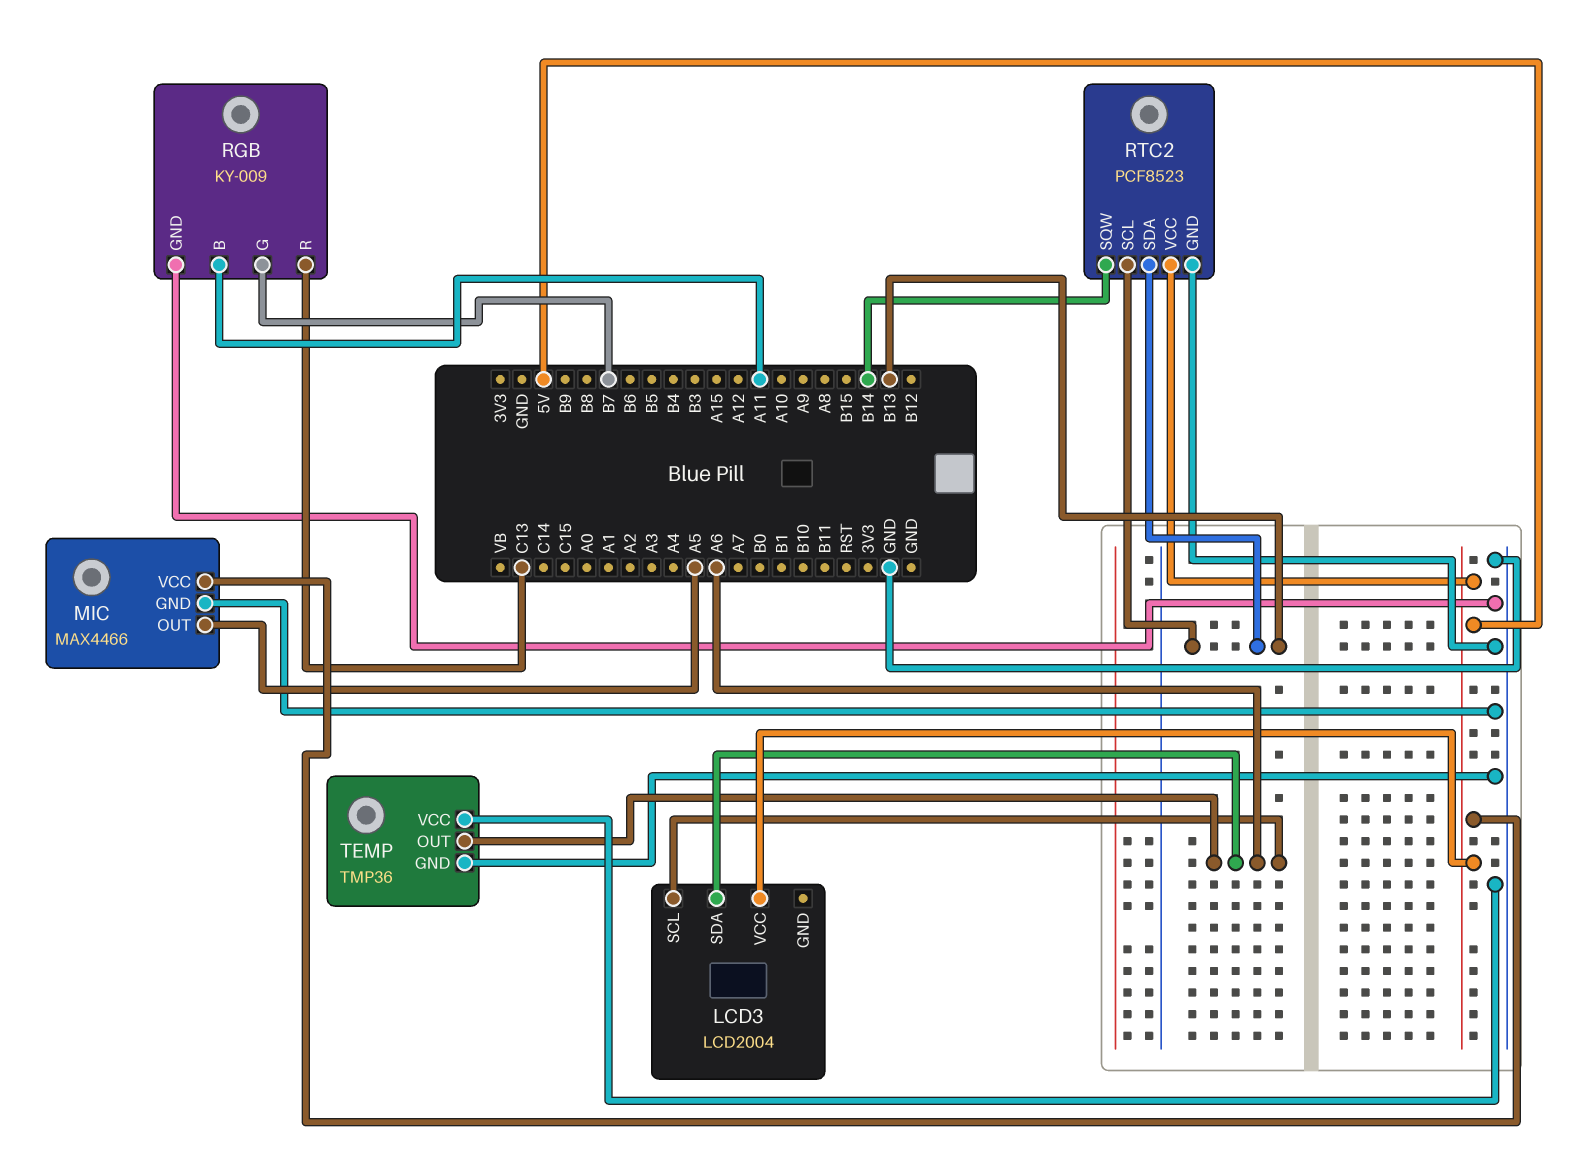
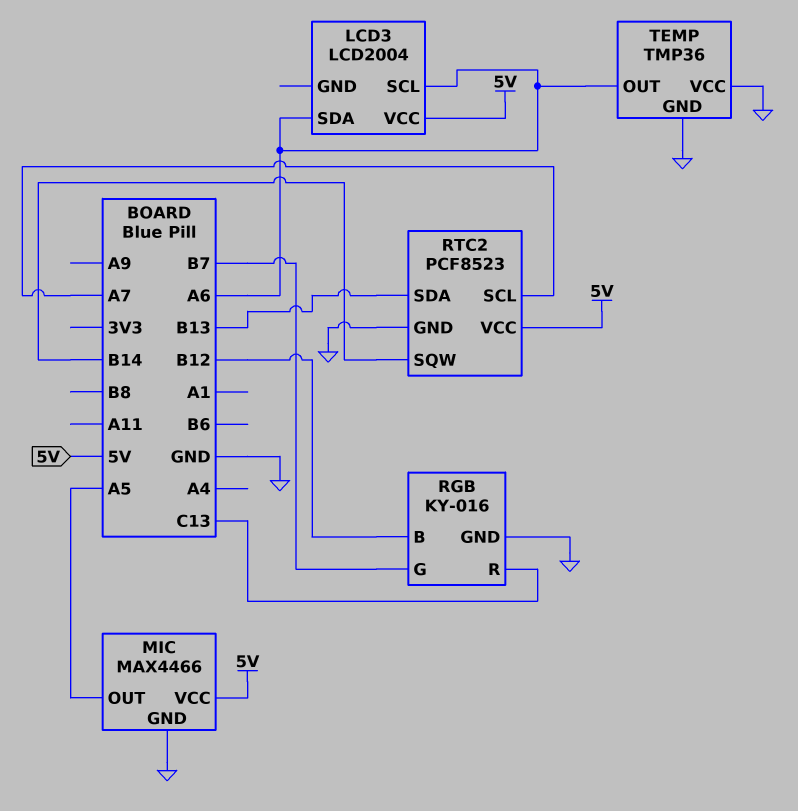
RGB: KY-009 -> KY-016
RGB pin B: A11 -> B12
RTC2 pin SCL: B13 -> A7

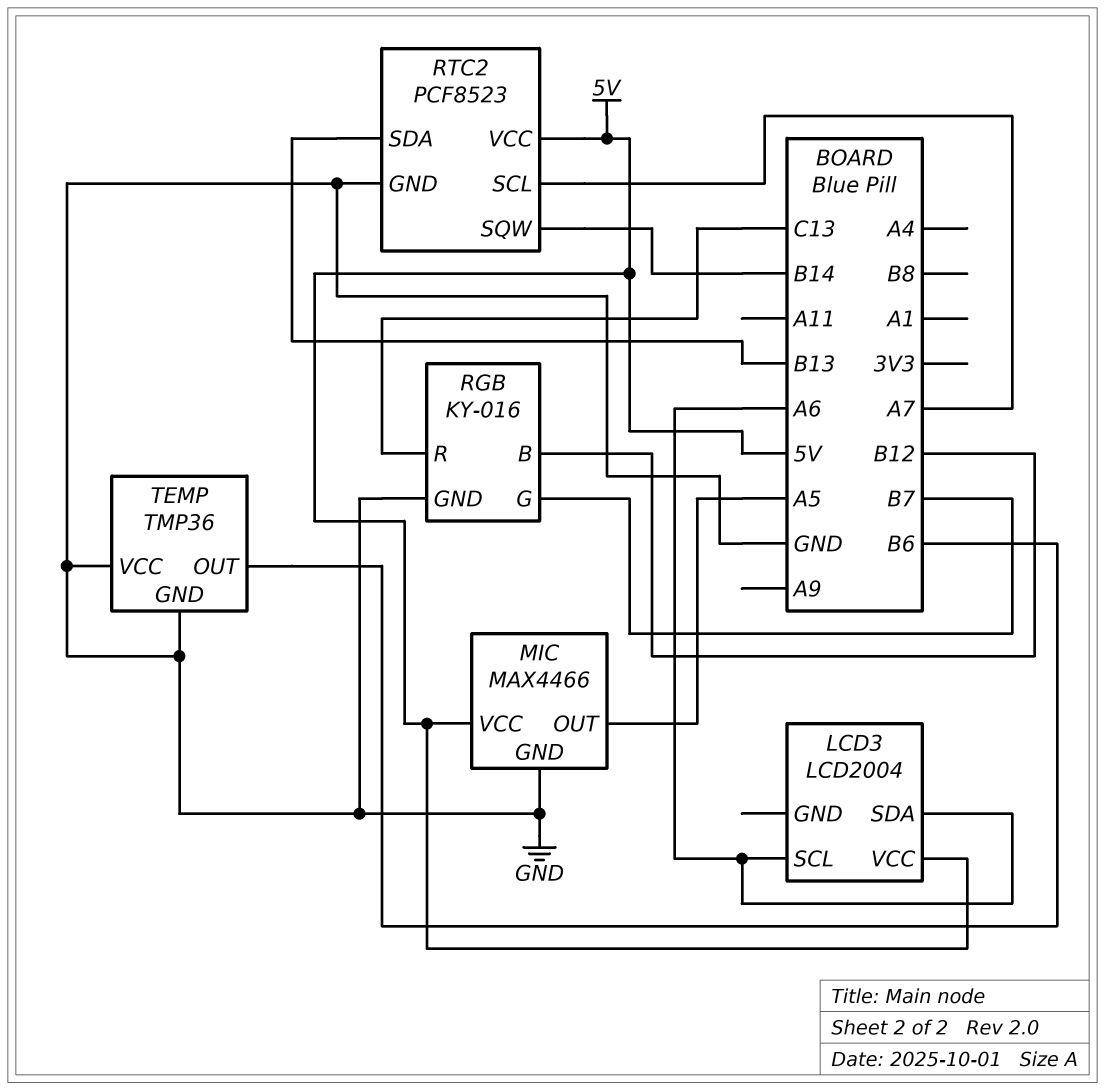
TEMP pin OUT: A6 -> B6

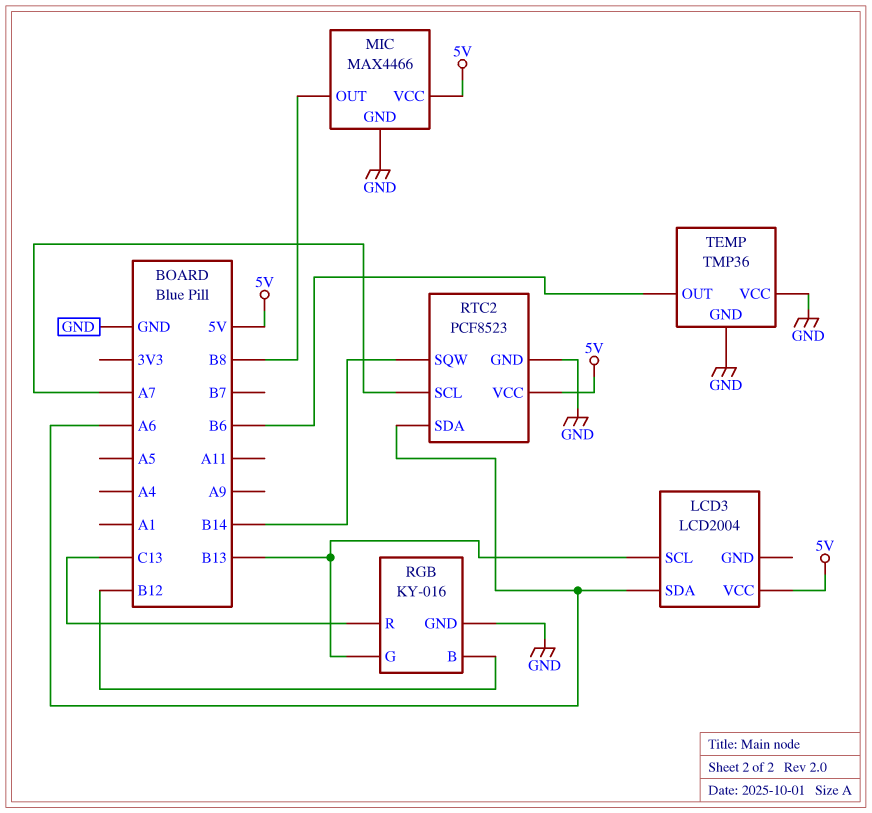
LCD3 pin SCL: A6 -> B13
MIC pin OUT: A5 -> B8
RGB pin G: B7 -> B13
RTC2 pin SDA: B13 -> A6

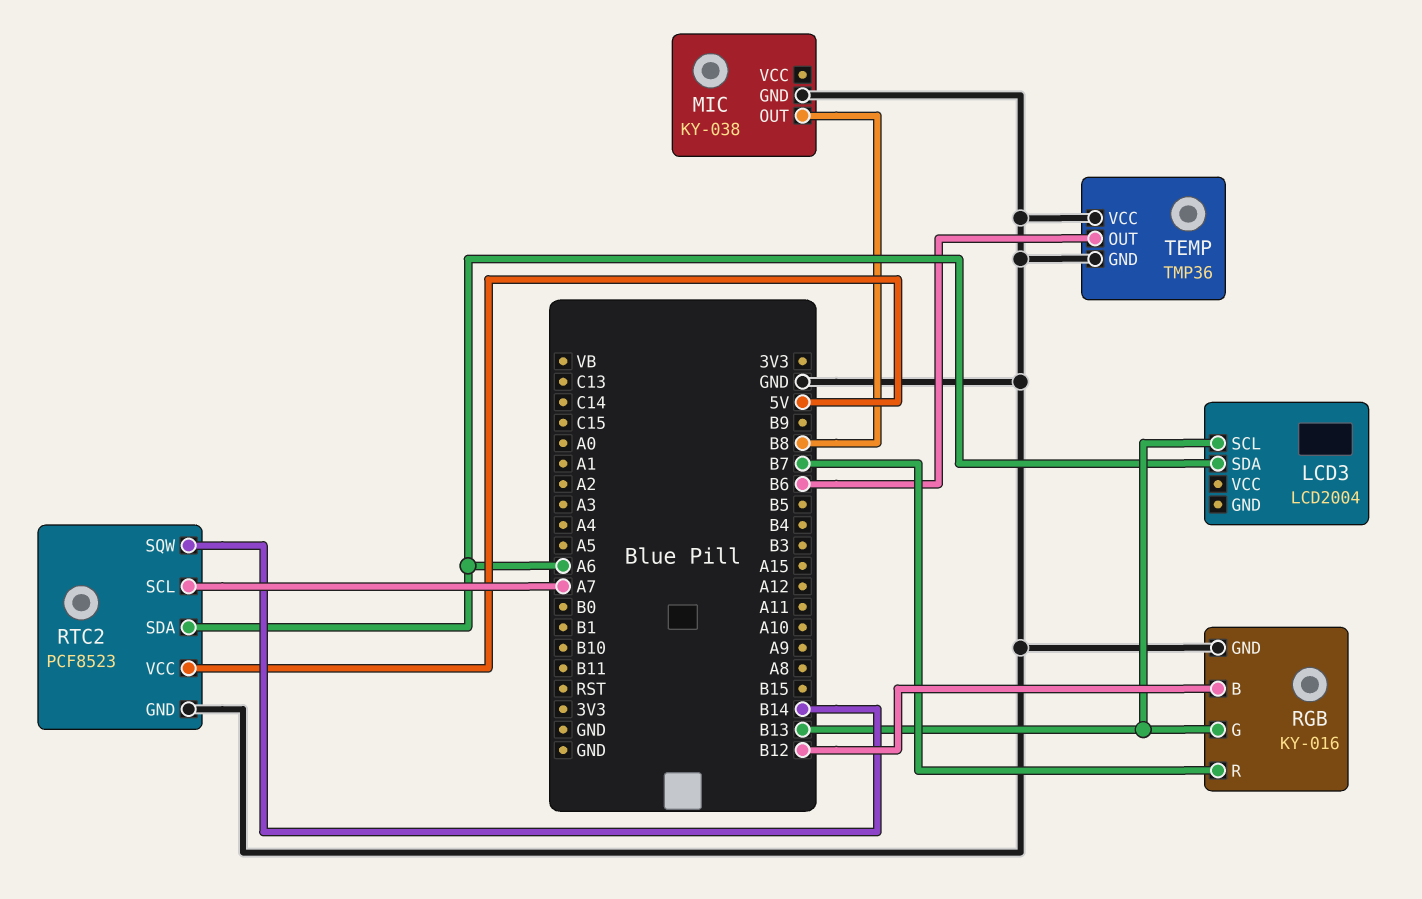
LCD3 pin VCC: 5V -> none
MIC: MAX4466 -> KY-038
MIC pin VCC: 5V -> none
RGB pin R: C13 -> B7

